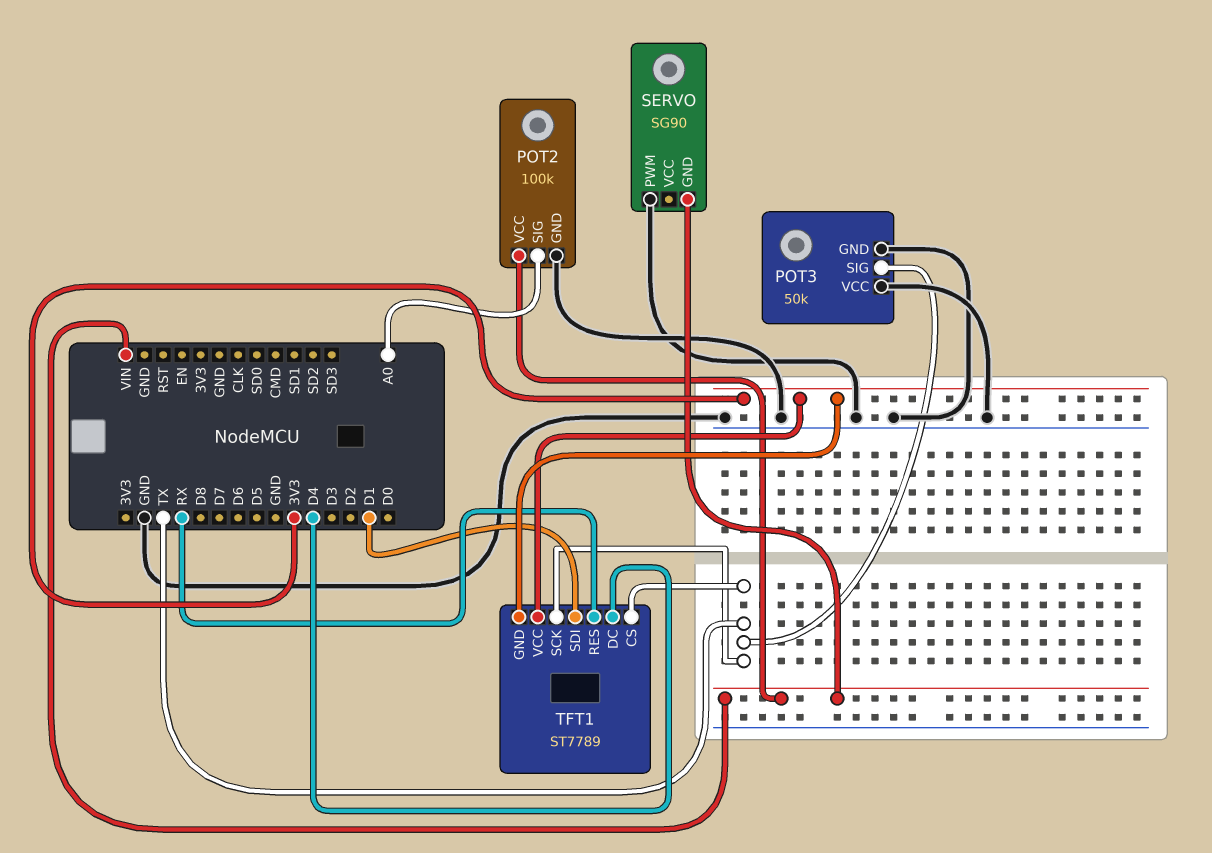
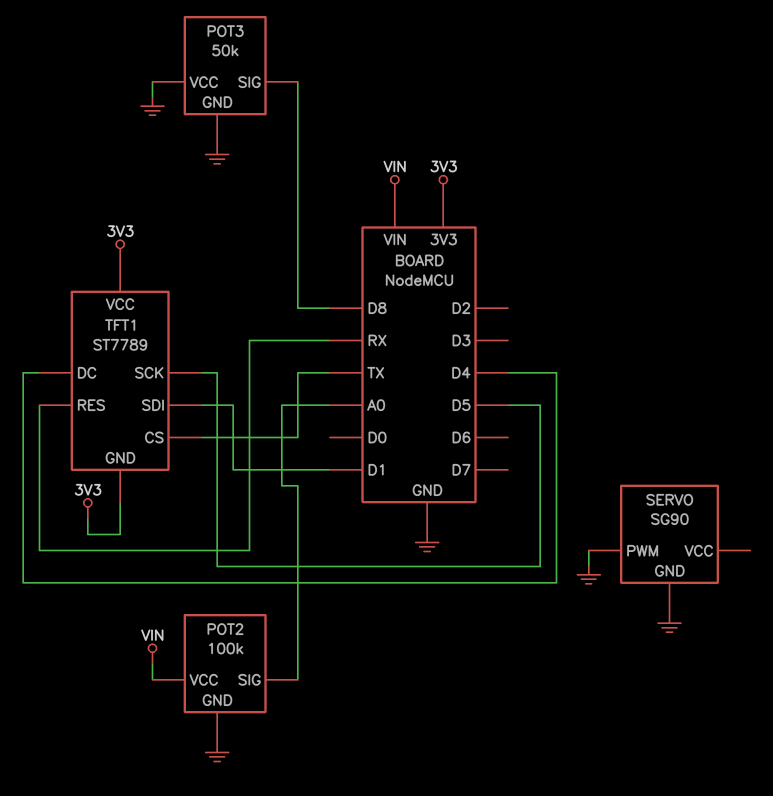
POT3 pin SIG: TX -> D8
SERVO pin GND: VIN -> GND
TFT1 pin SCK: TX -> D5

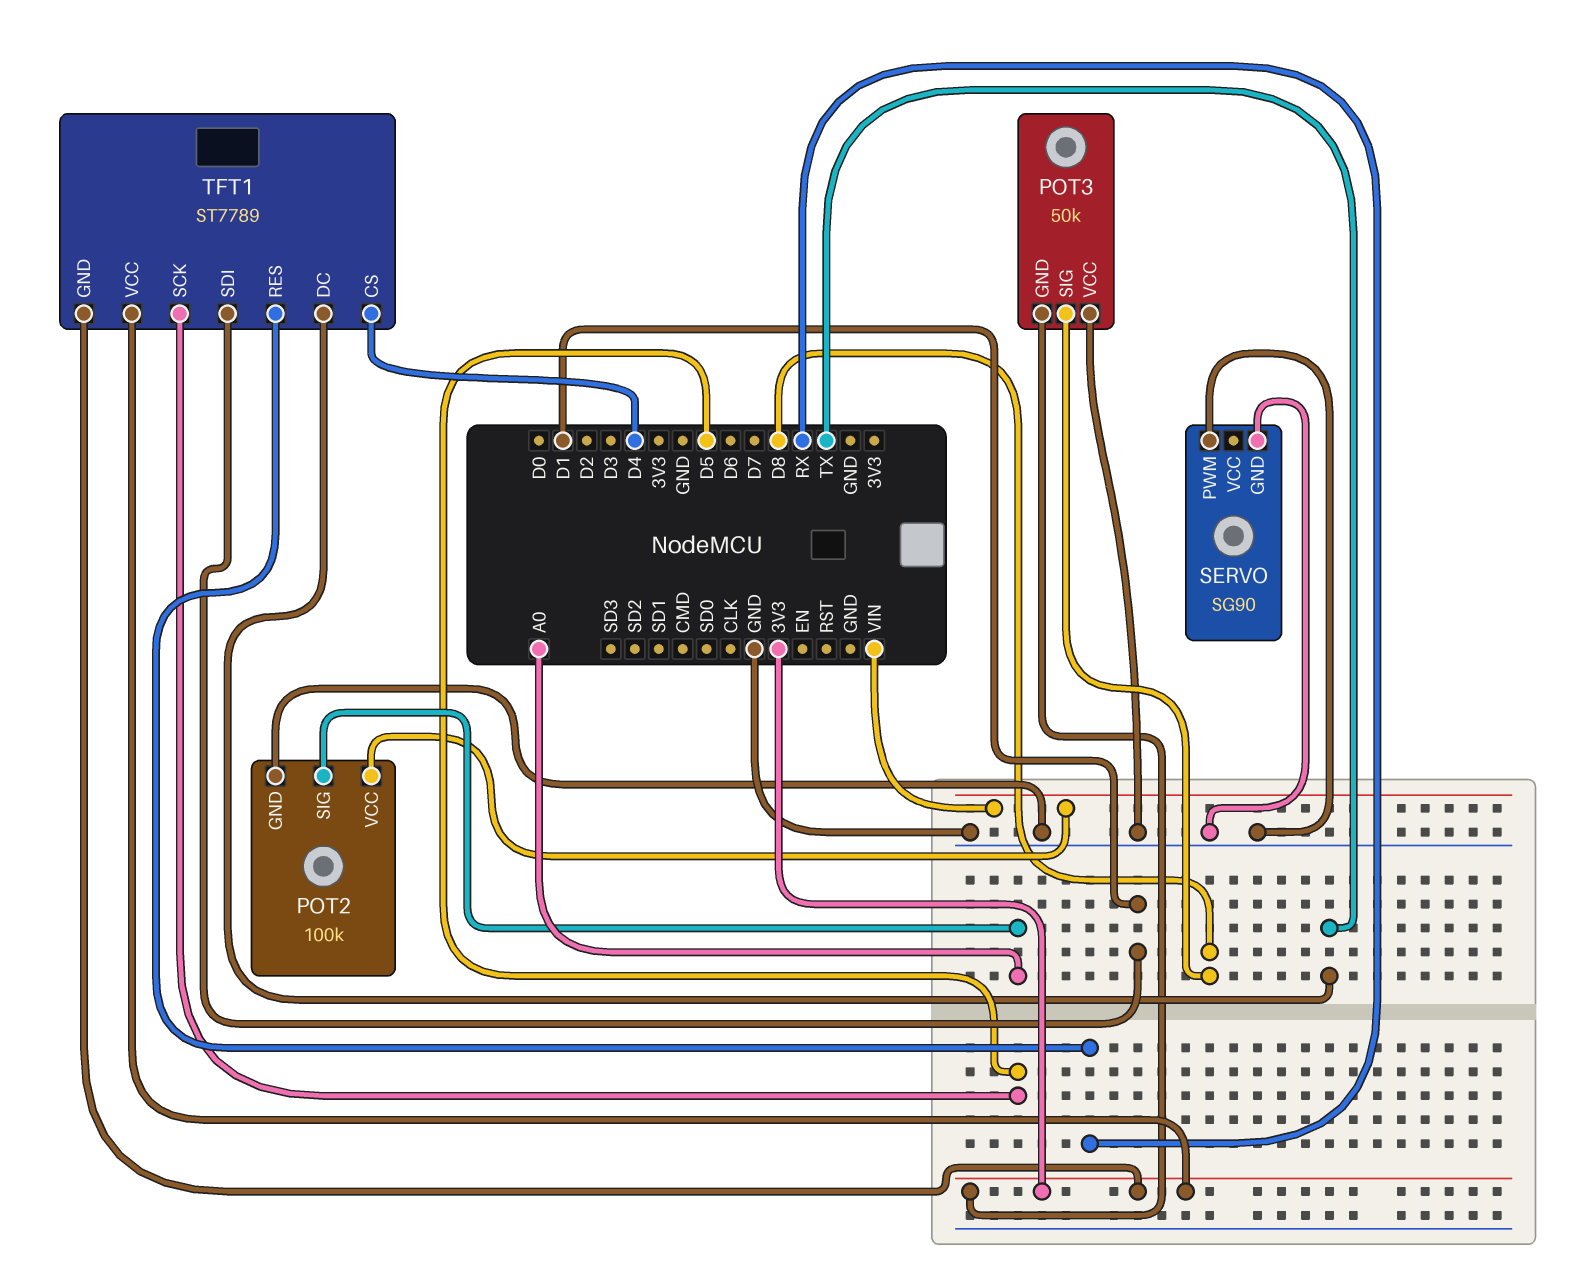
POT3 pin GND: GND -> 3V3
TFT1 pin CS: TX -> D4
TFT1 pin DC: D4 -> TX

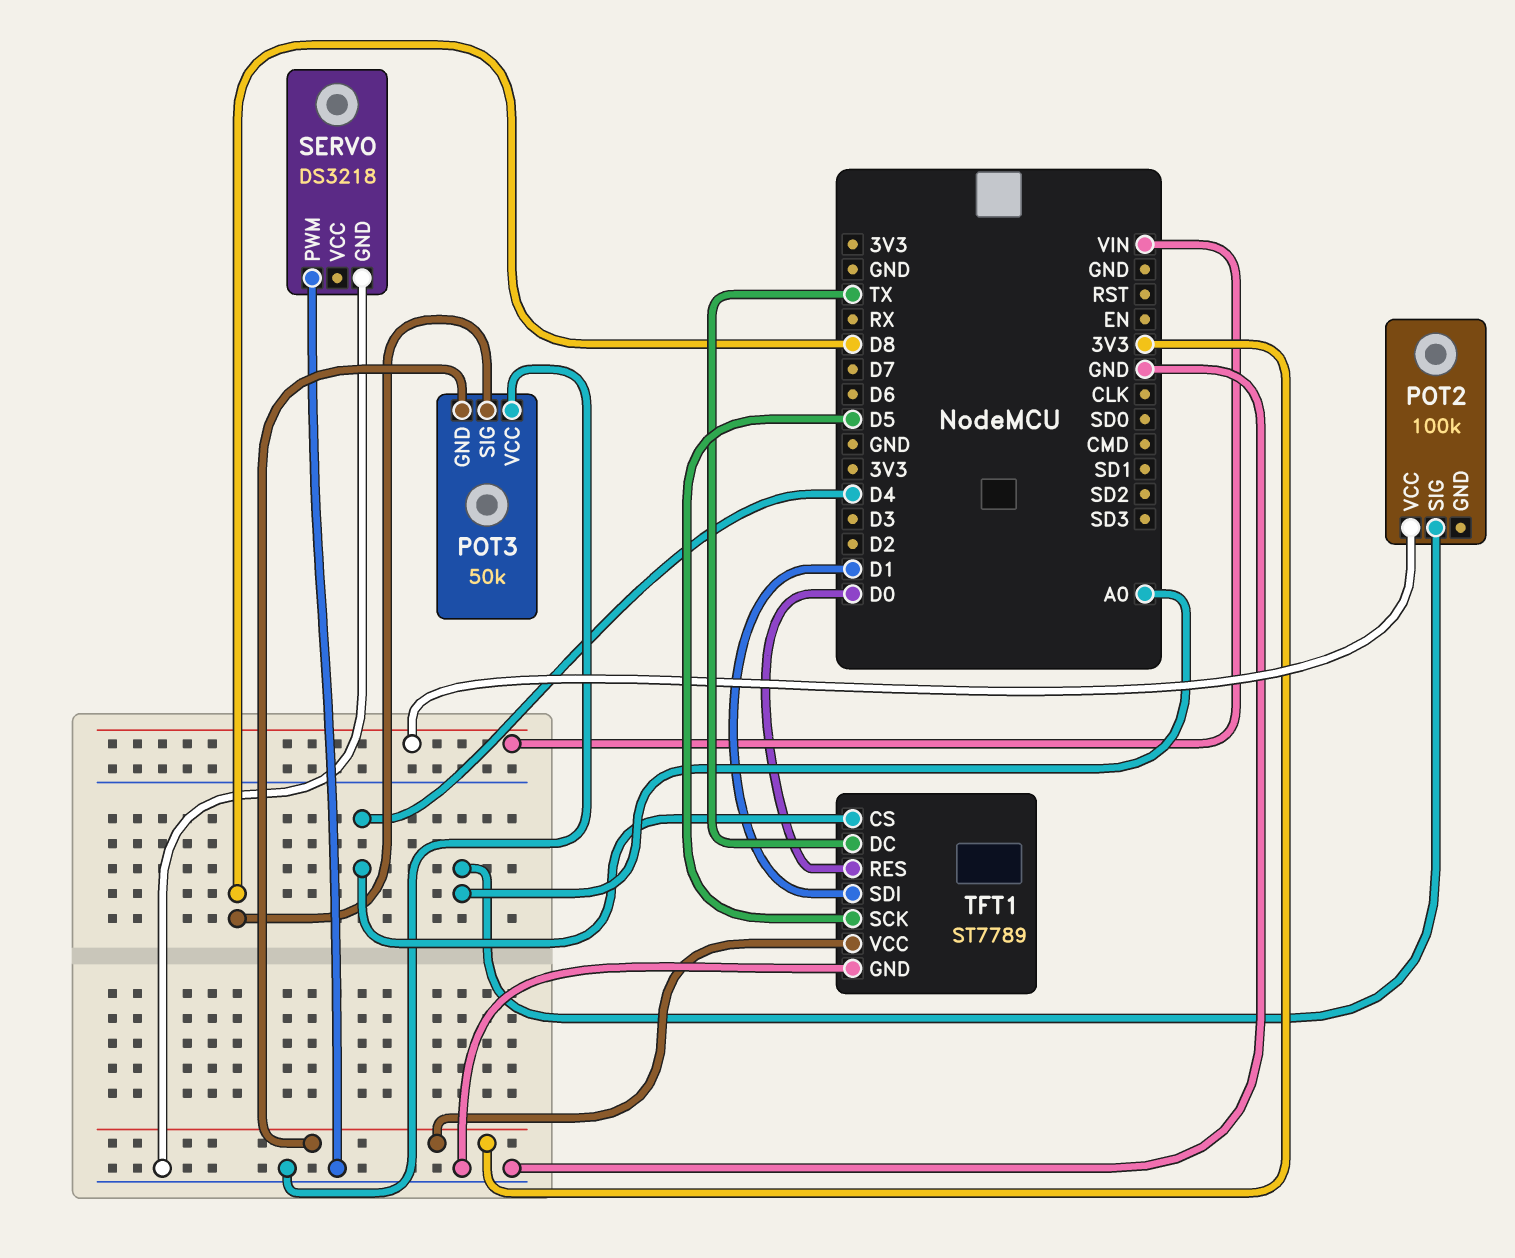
POT2 pin GND: GND -> none
SERVO: SG90 -> DS3218
TFT1 pin GND: 3V3 -> GND
TFT1 pin RES: RX -> D0

